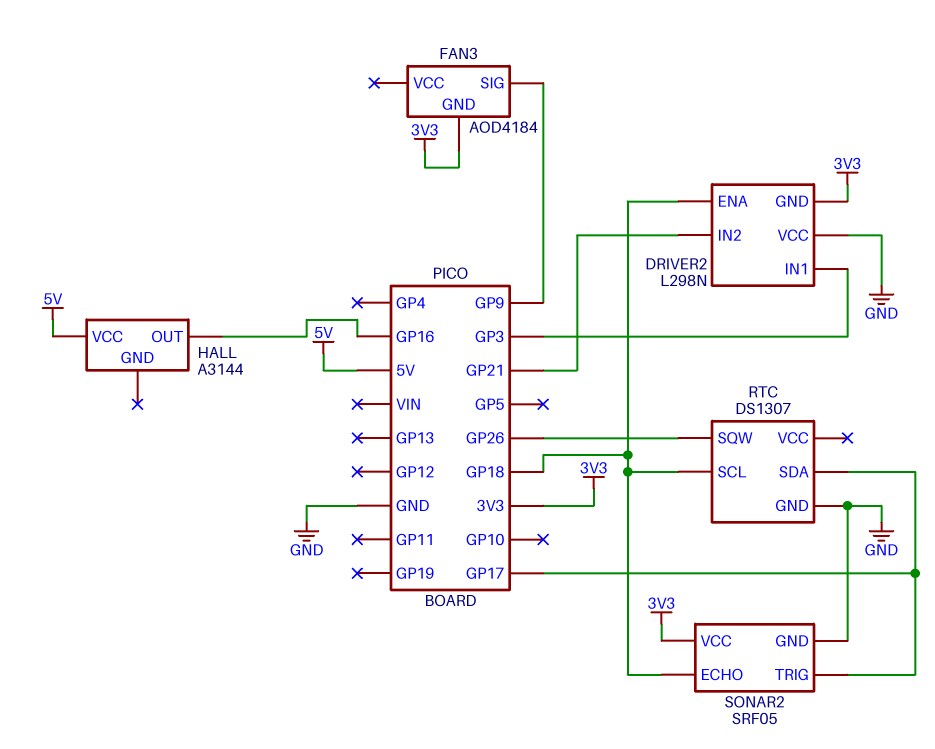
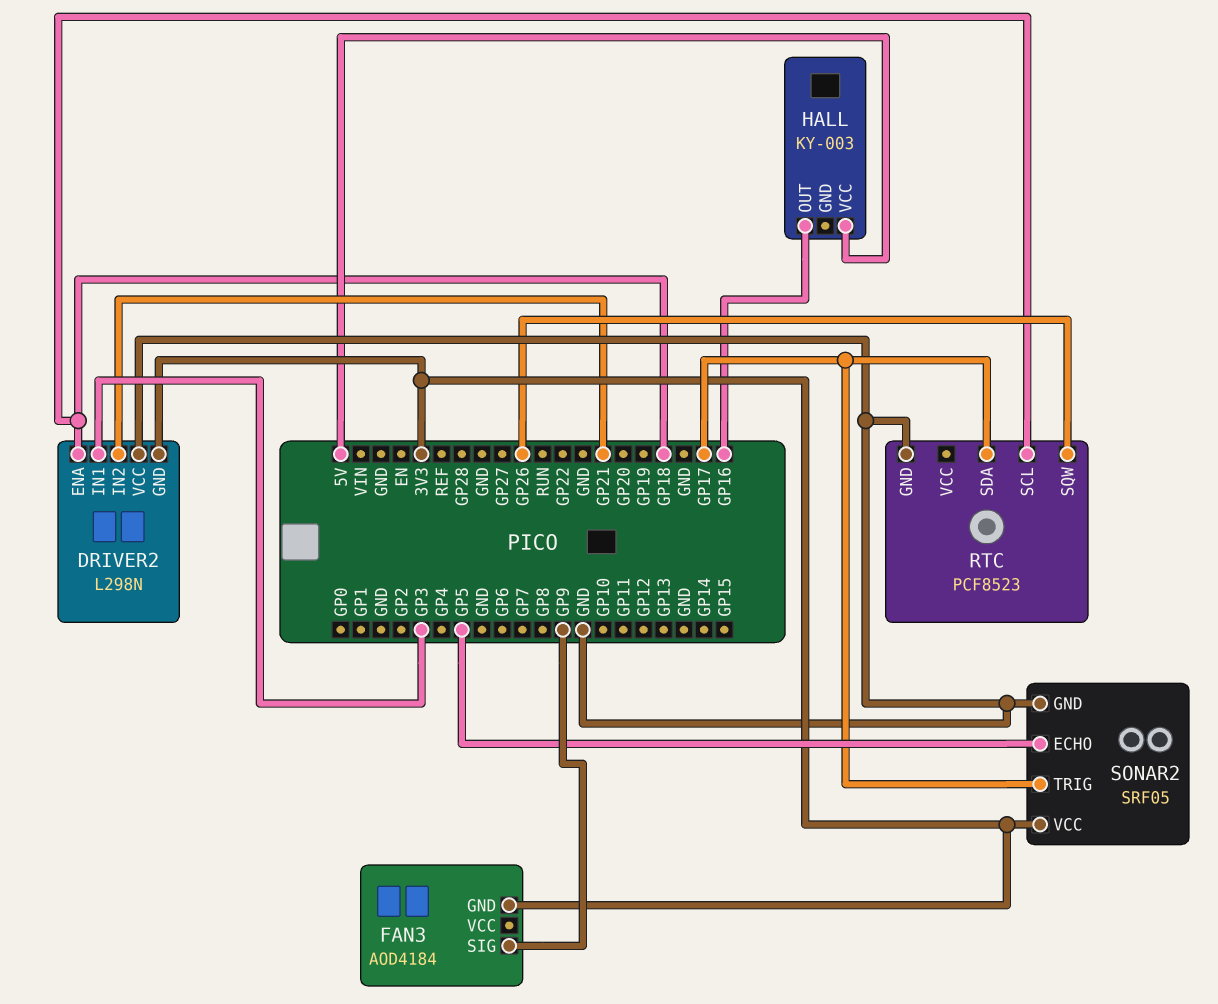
HALL: A3144 -> KY-003
RTC: DS1307 -> PCF8523
SONAR2 pin ECHO: GP18 -> GP5

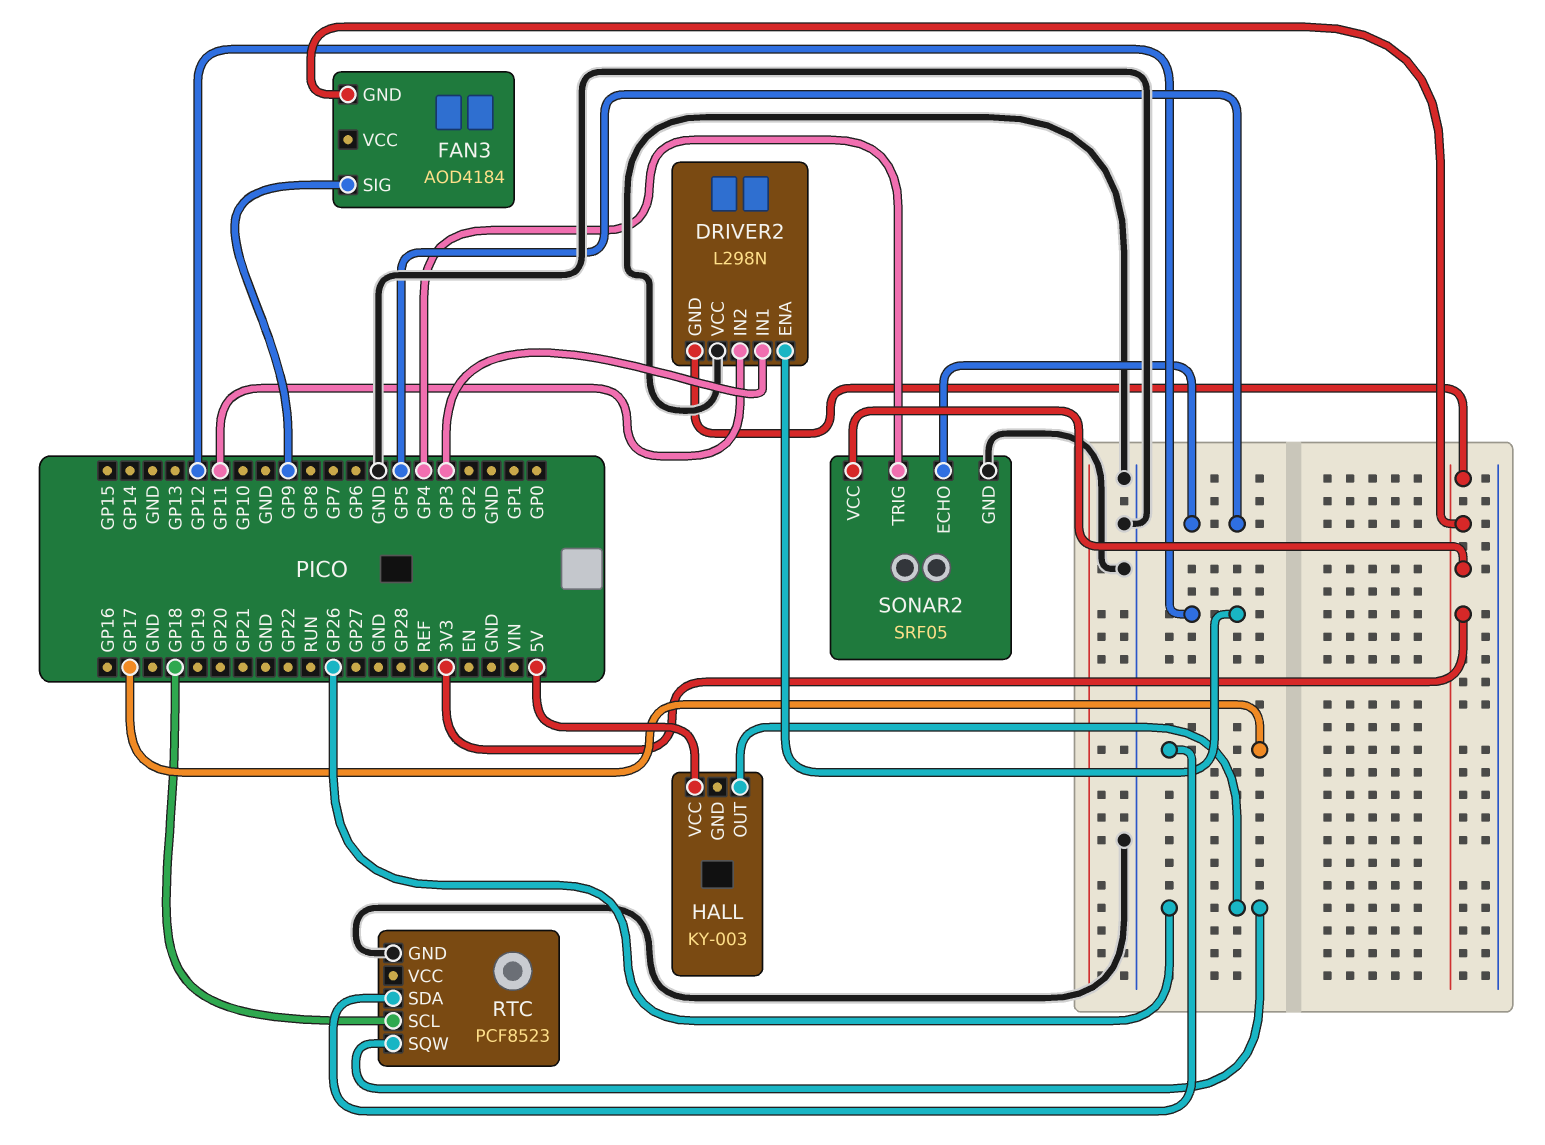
DRIVER2 pin ENA: GP18 -> GP12
DRIVER2 pin IN2: GP21 -> GP11
HALL pin OUT: GP16 -> GP26
SONAR2 pin TRIG: GP17 -> GP4

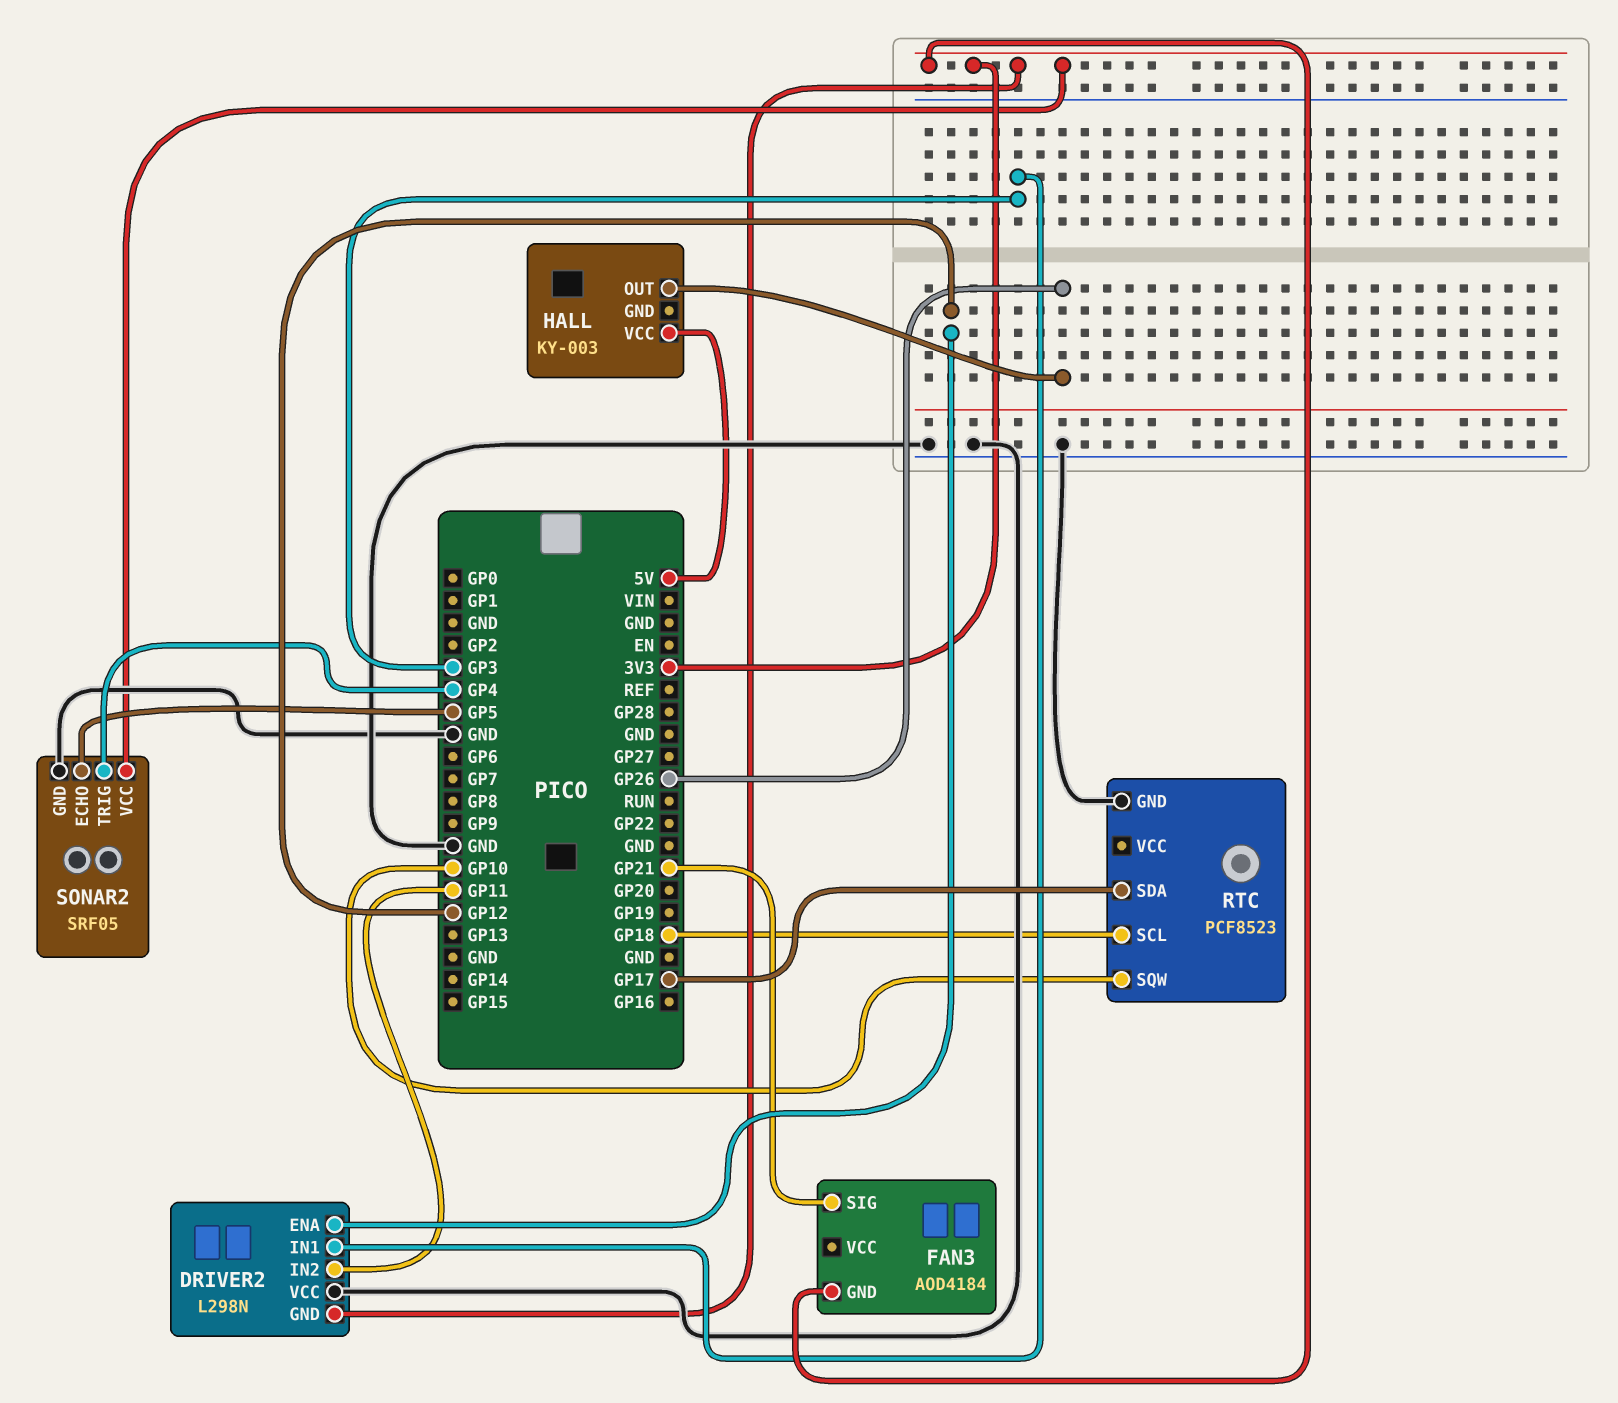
FAN3 pin SIG: GP9 -> GP21
RTC pin SQW: GP26 -> GP10

